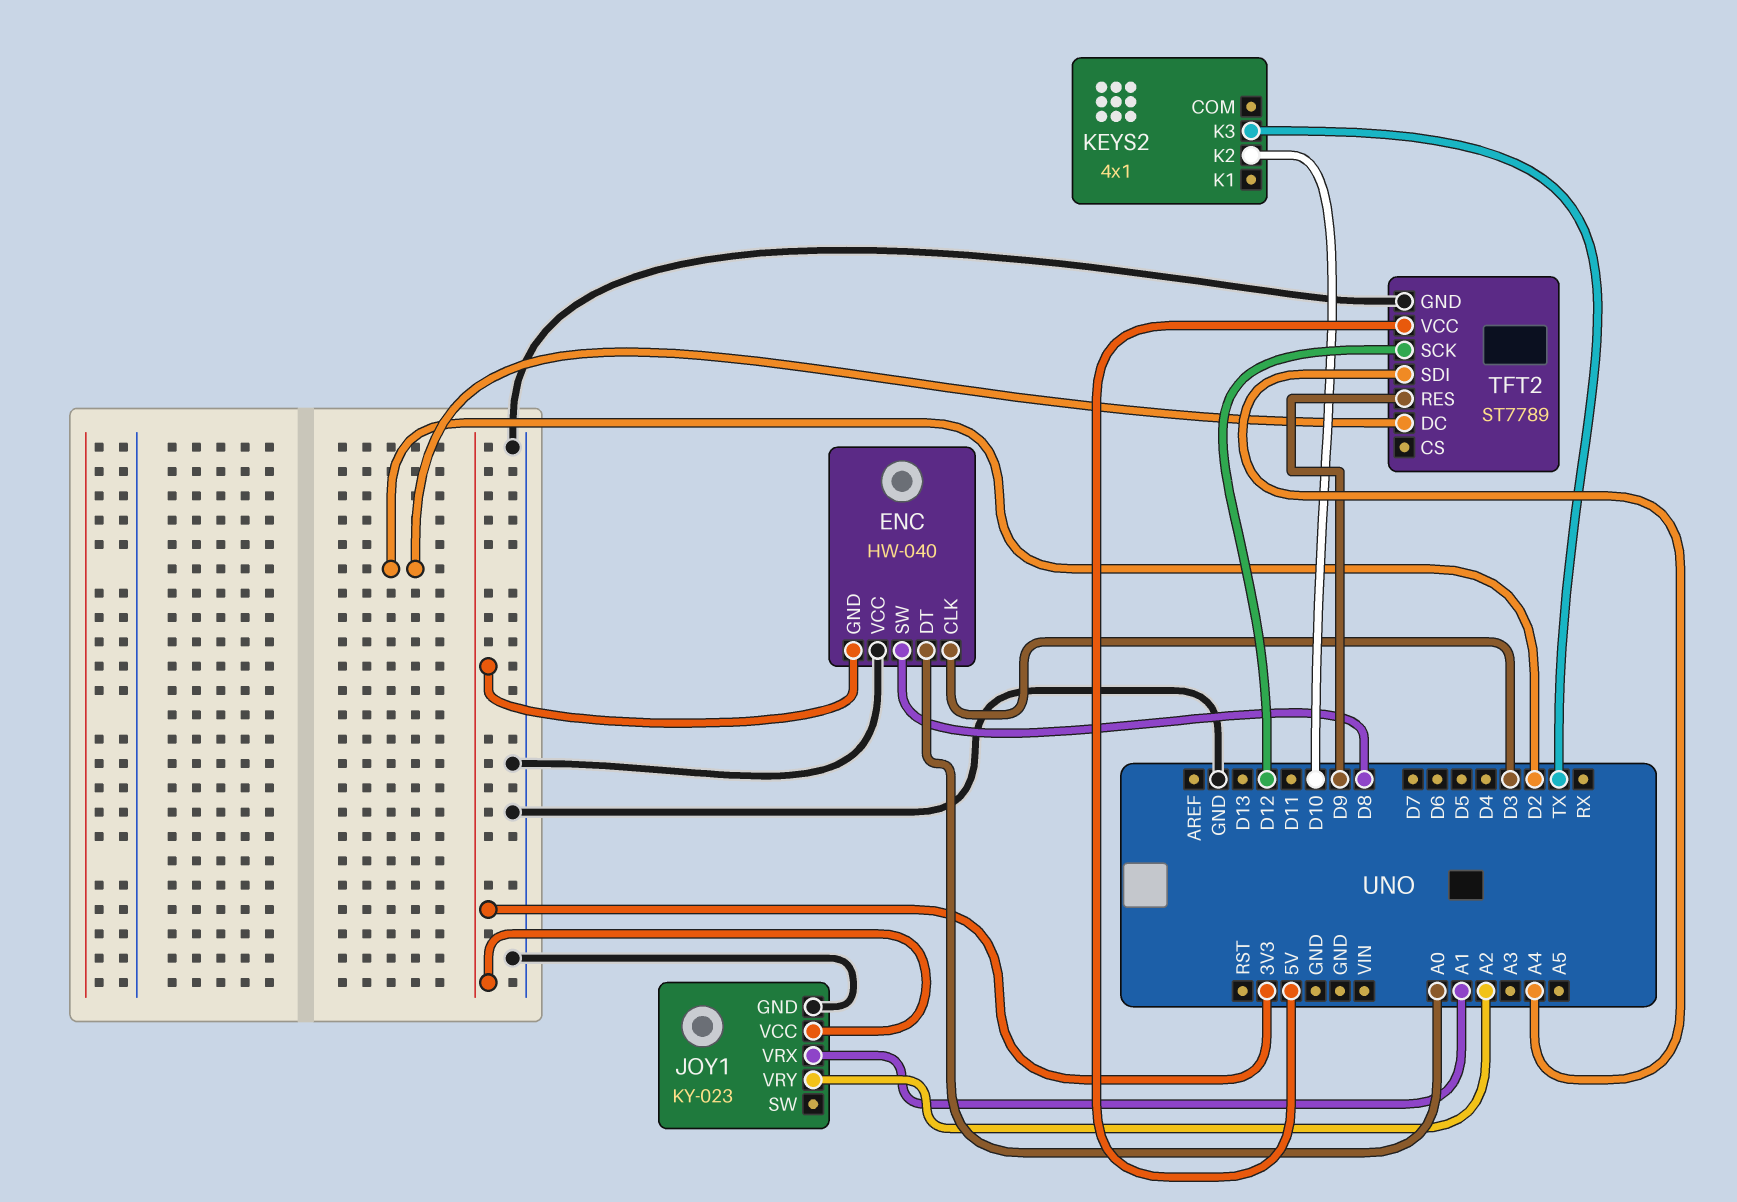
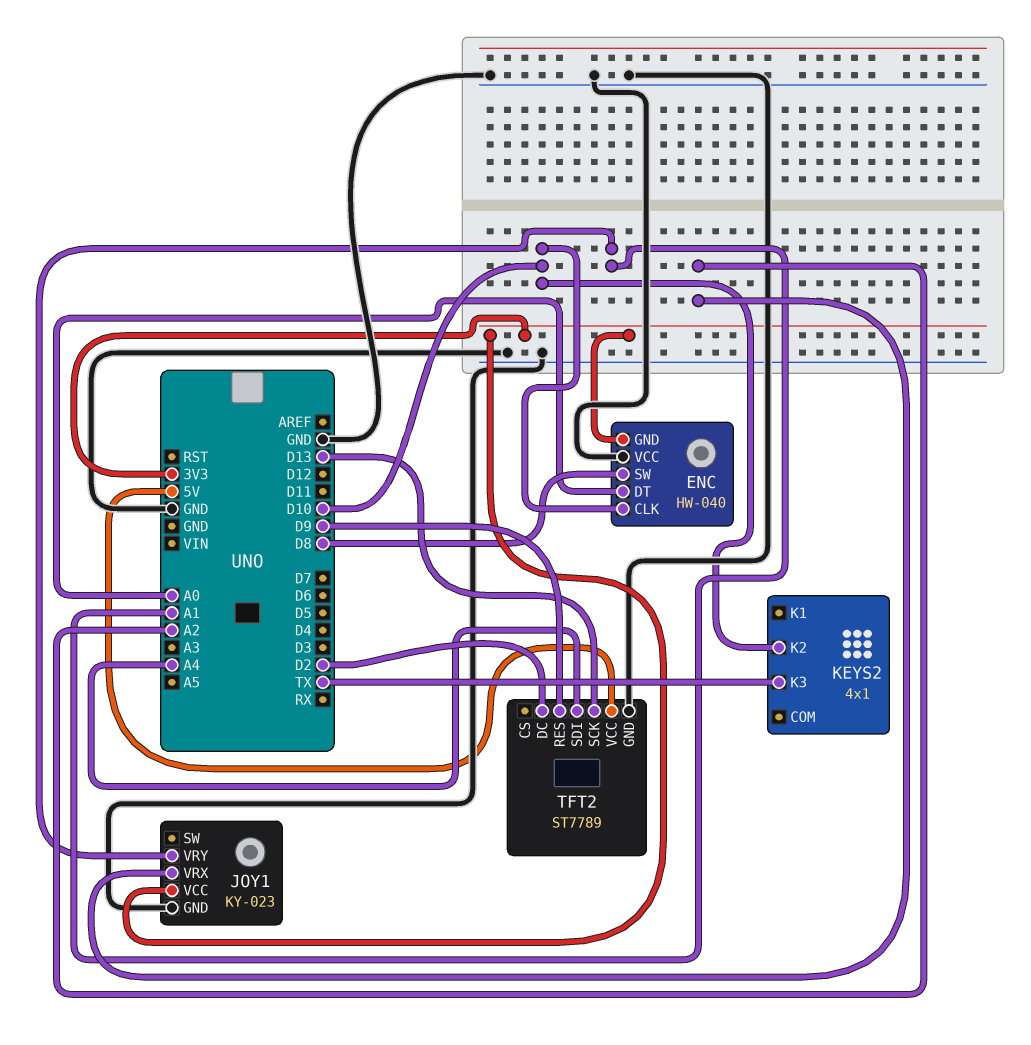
ENC pin CLK: D3 -> D10
JOY1 pin VRX: A1 -> A2
JOY1 pin VRY: A2 -> A1
TFT2 pin SCK: D12 -> D13

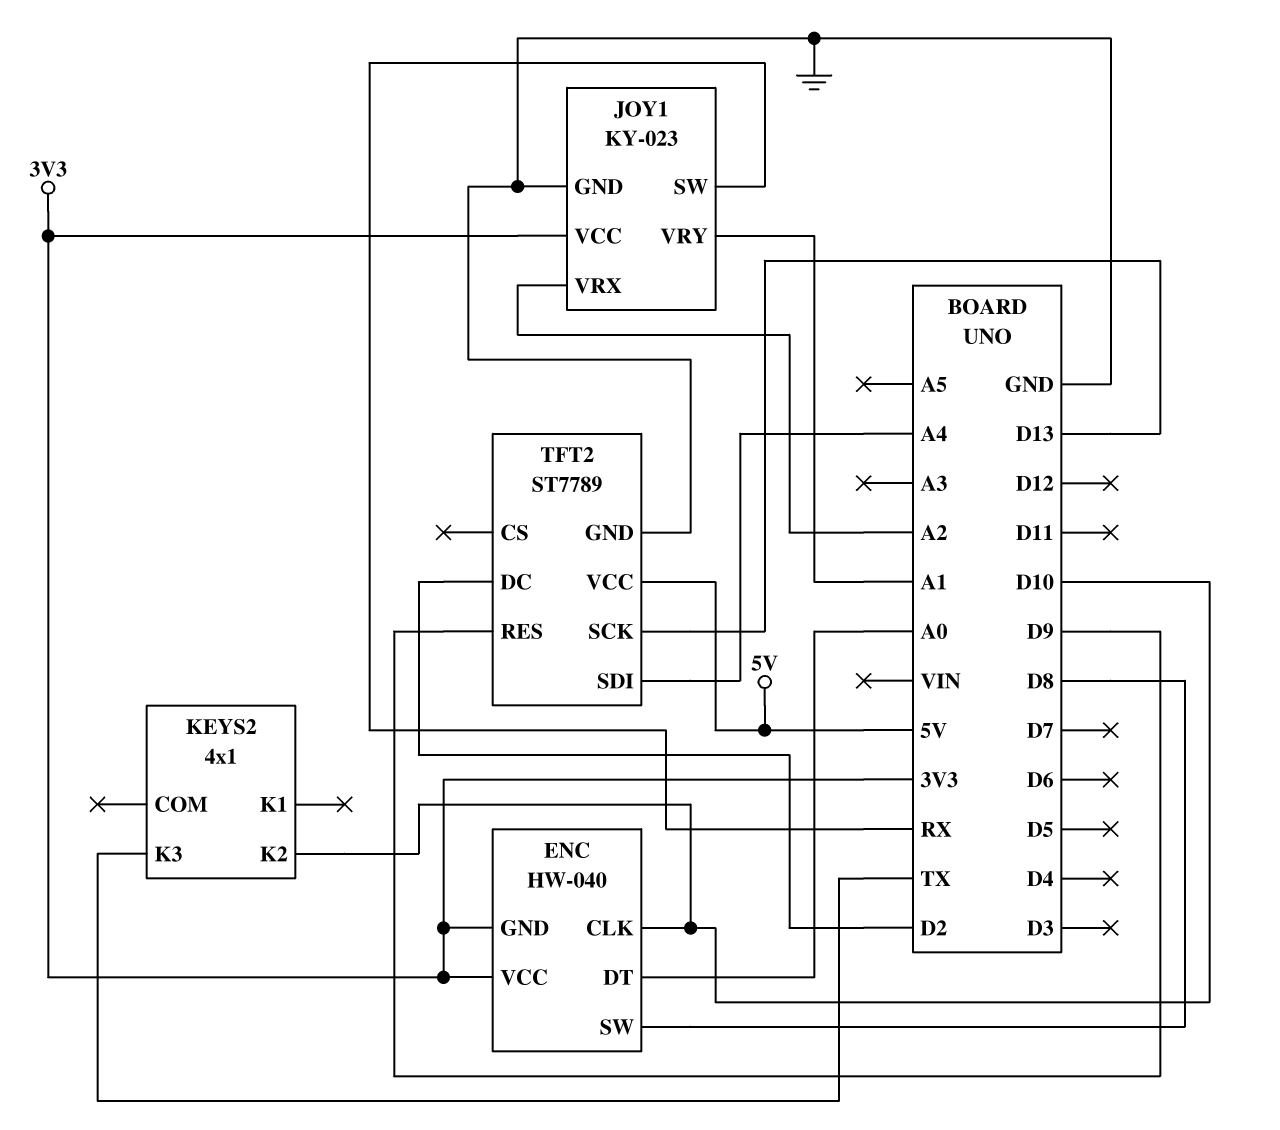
ENC pin VCC: GND -> 3V3
JOY1 pin SW: none -> RX

